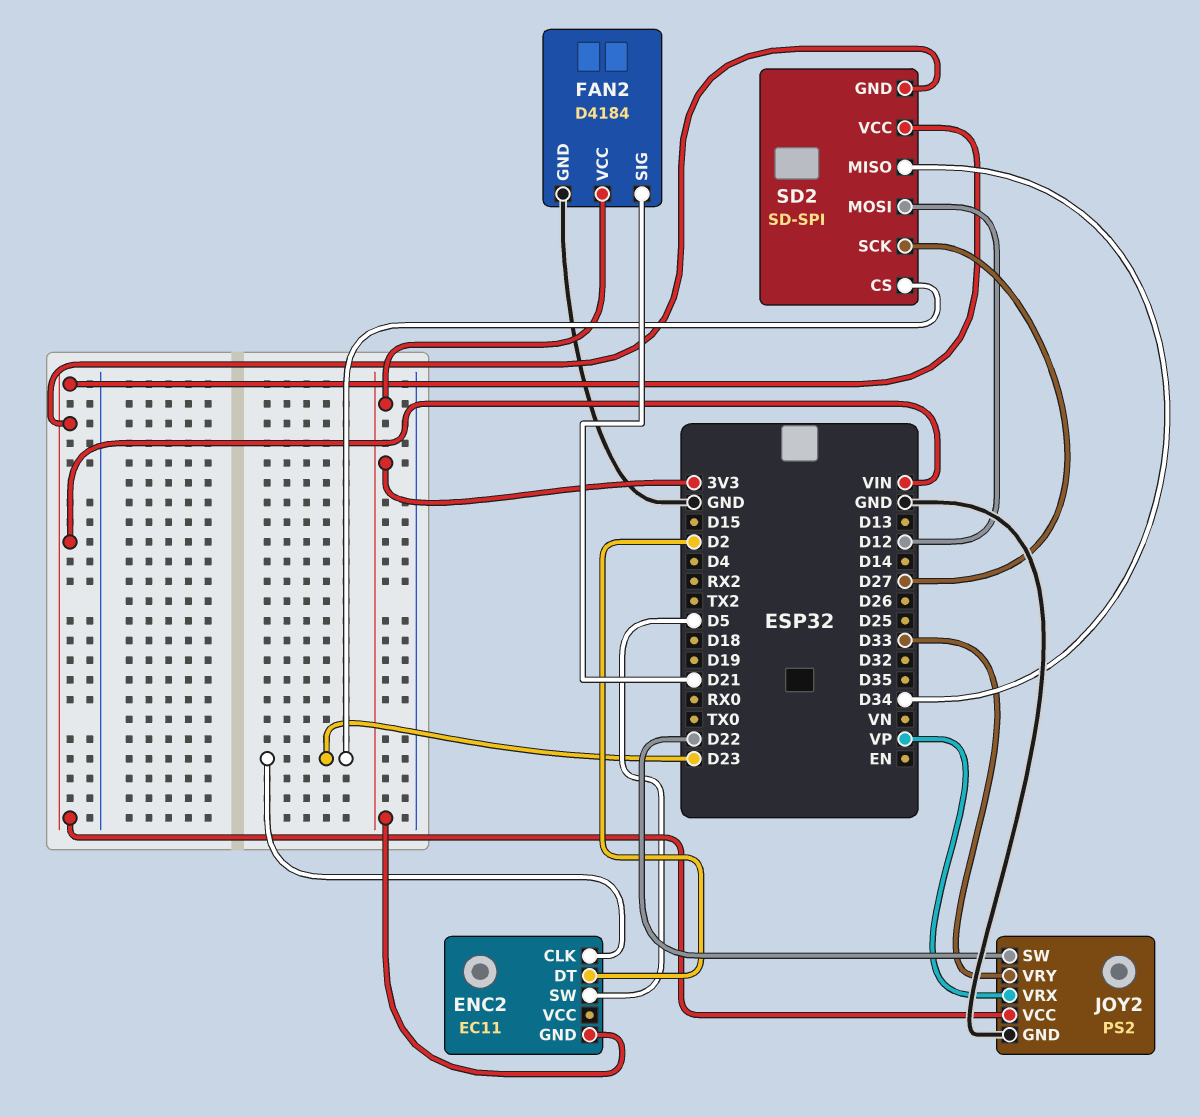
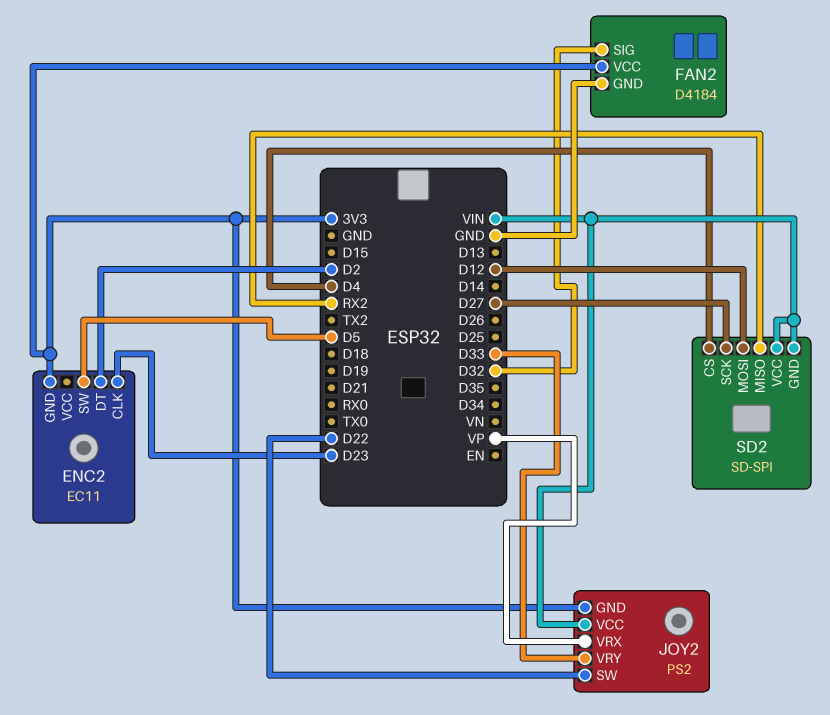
FAN2 pin SIG: D21 -> D32
JOY2 pin GND: GND -> 3V3
SD2 pin CS: D23 -> D4
SD2 pin MISO: D34 -> RX2

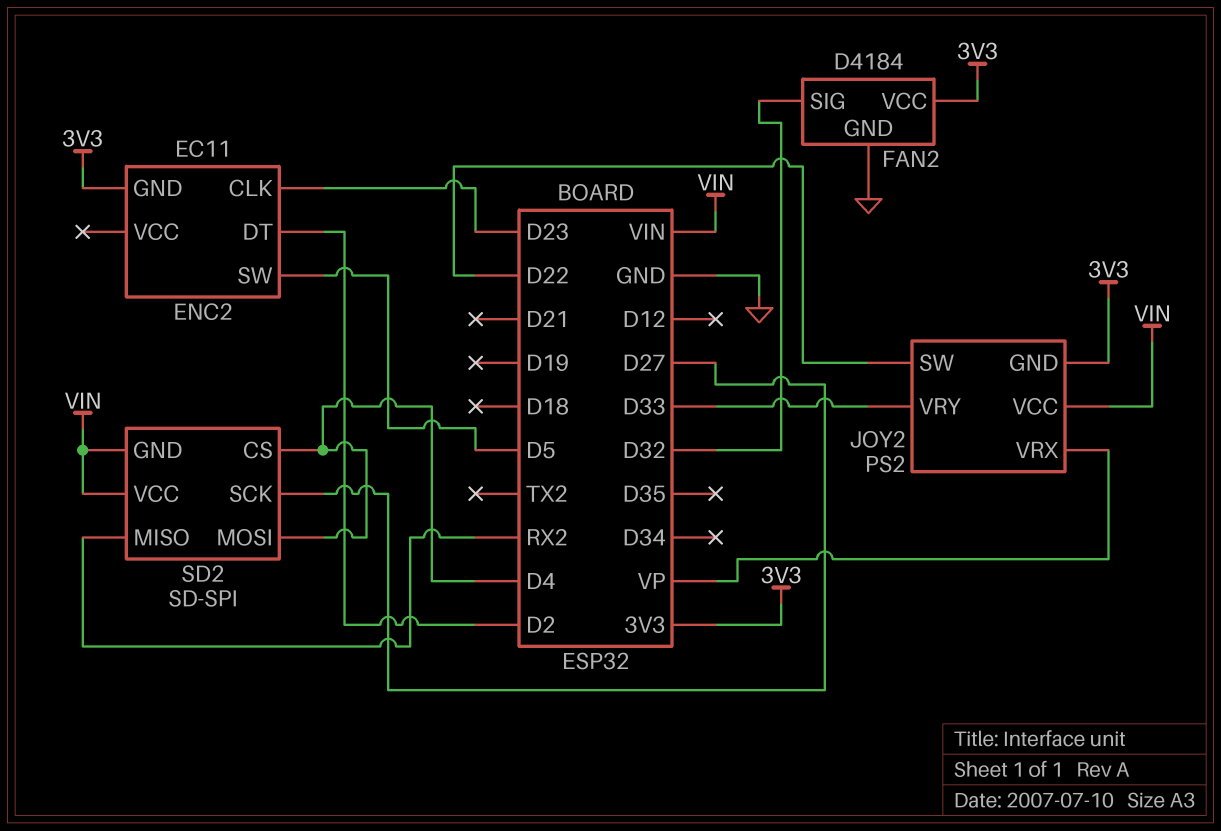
SD2 pin MOSI: D12 -> D4

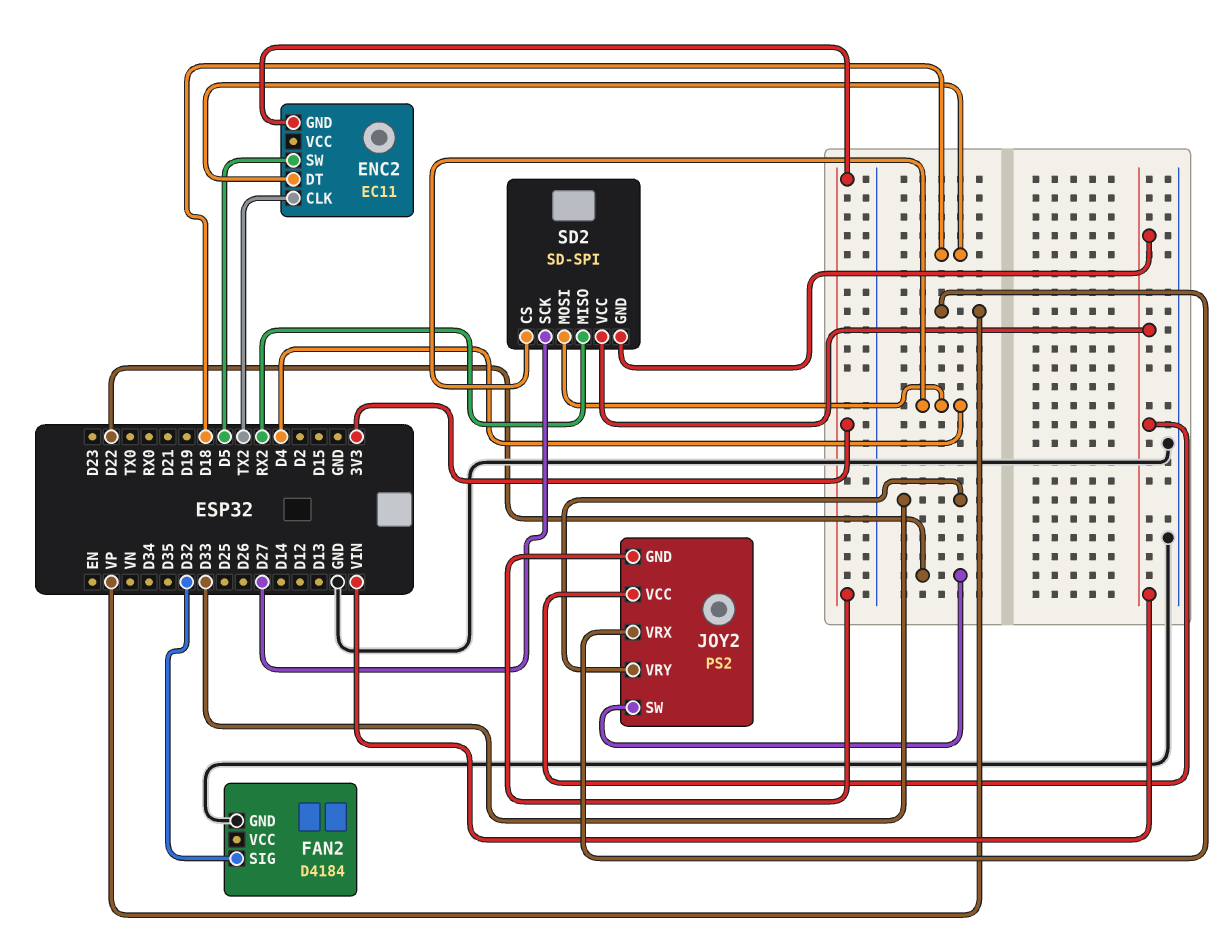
ENC2 pin CLK: D23 -> TX2
ENC2 pin DT: D2 -> D18
FAN2 pin VCC: 3V3 -> none

